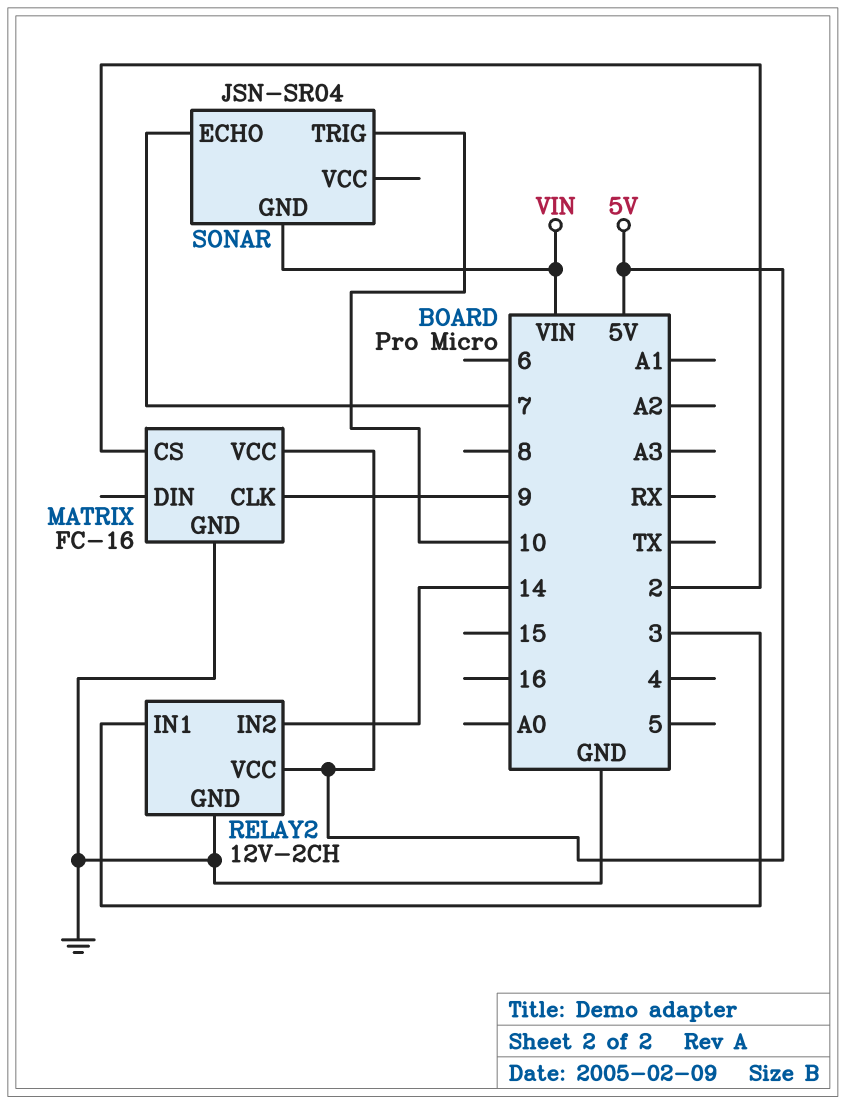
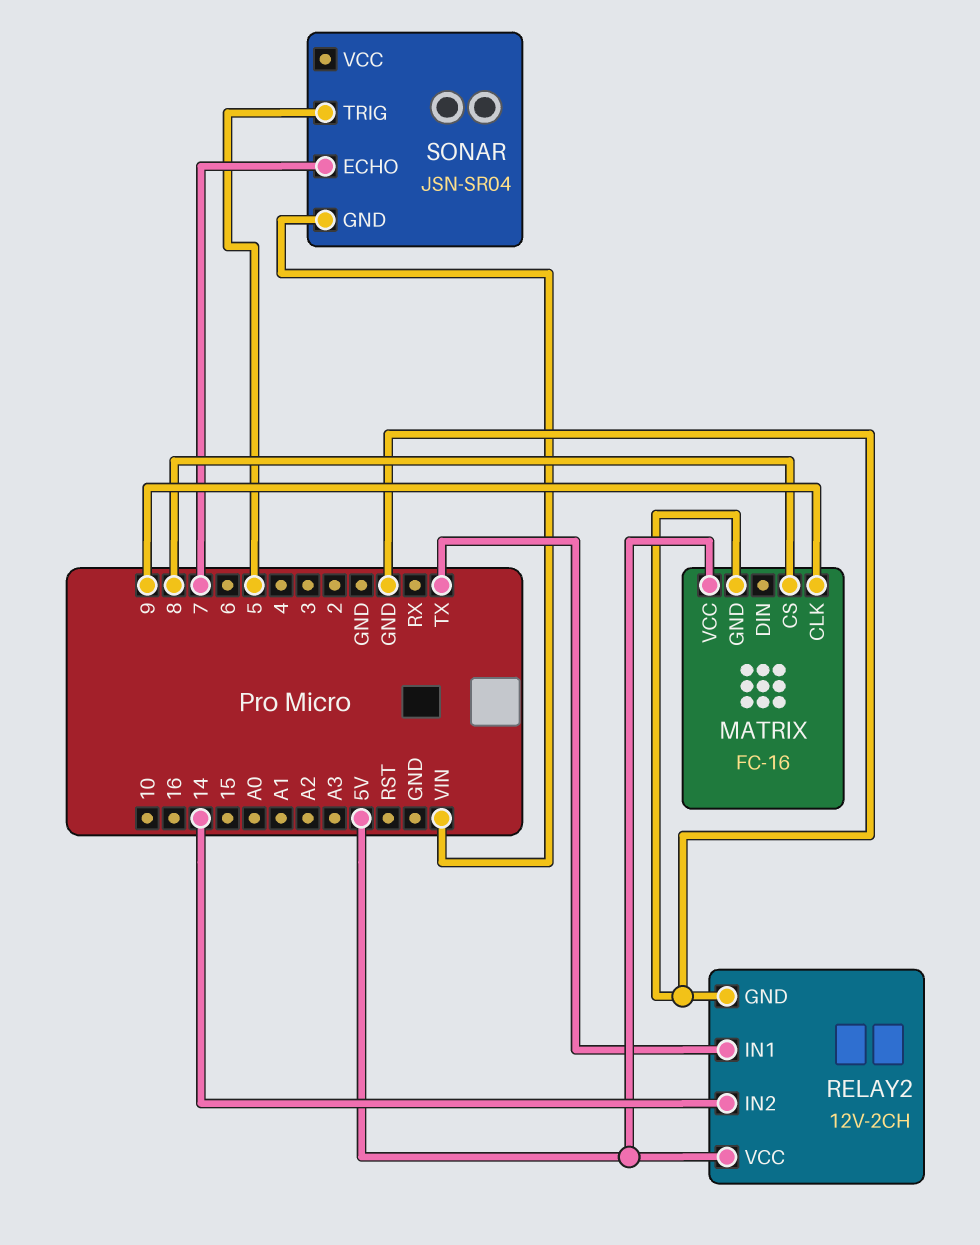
MATRIX pin CS: 2 -> 8
RELAY2 pin IN1: 3 -> TX
SONAR pin TRIG: 10 -> 5

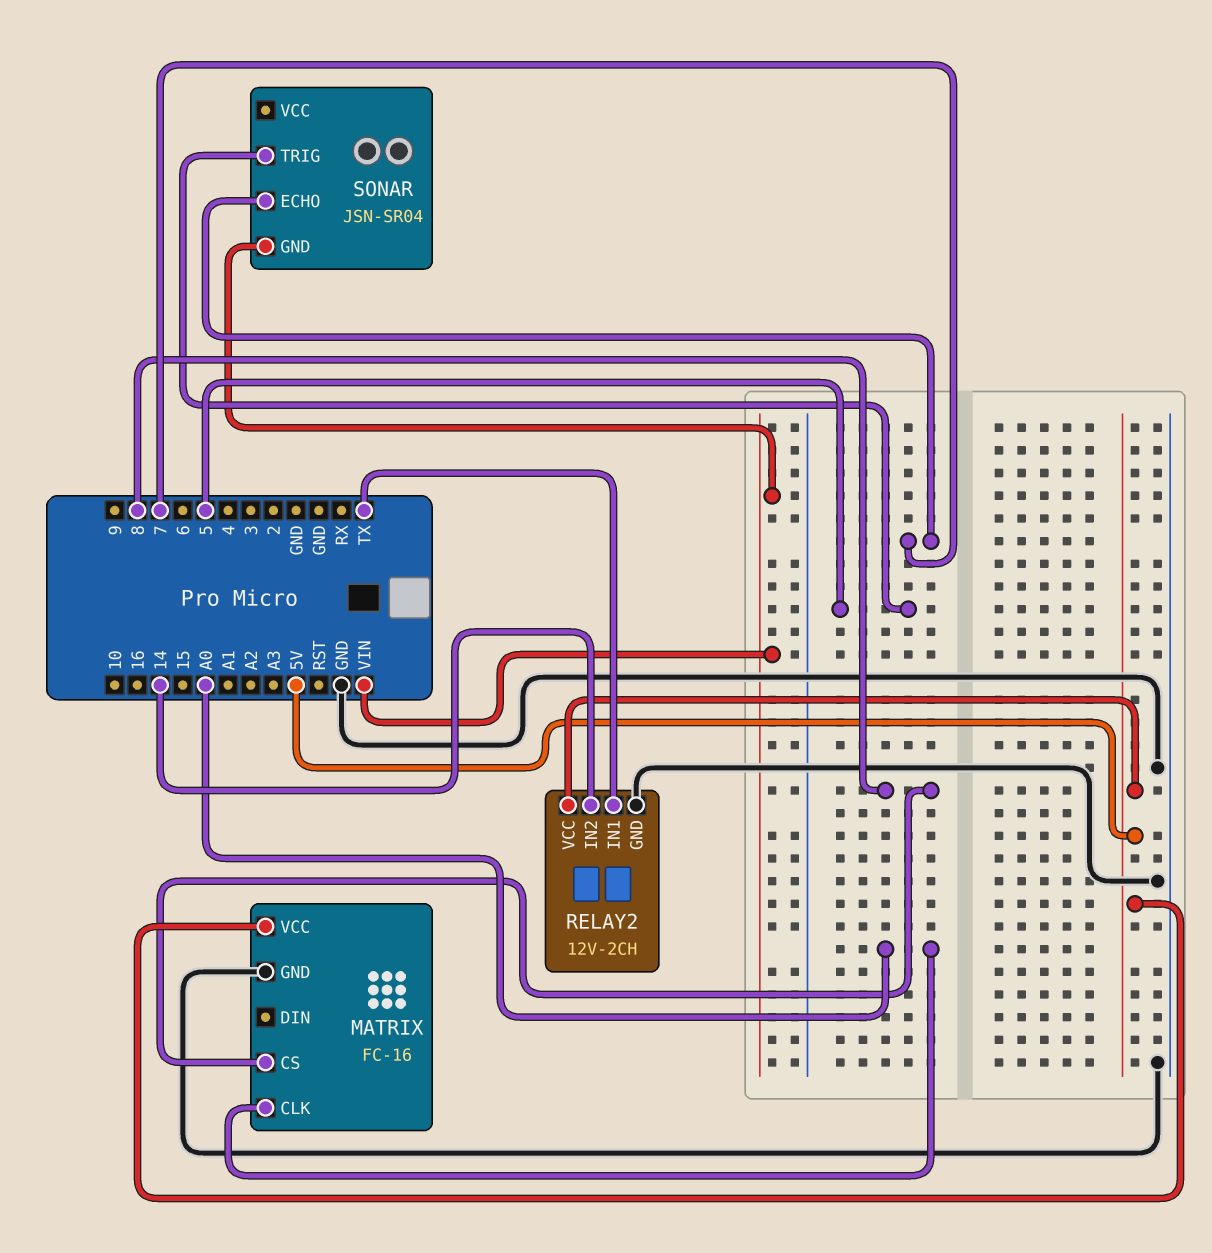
MATRIX pin CLK: 9 -> A0

